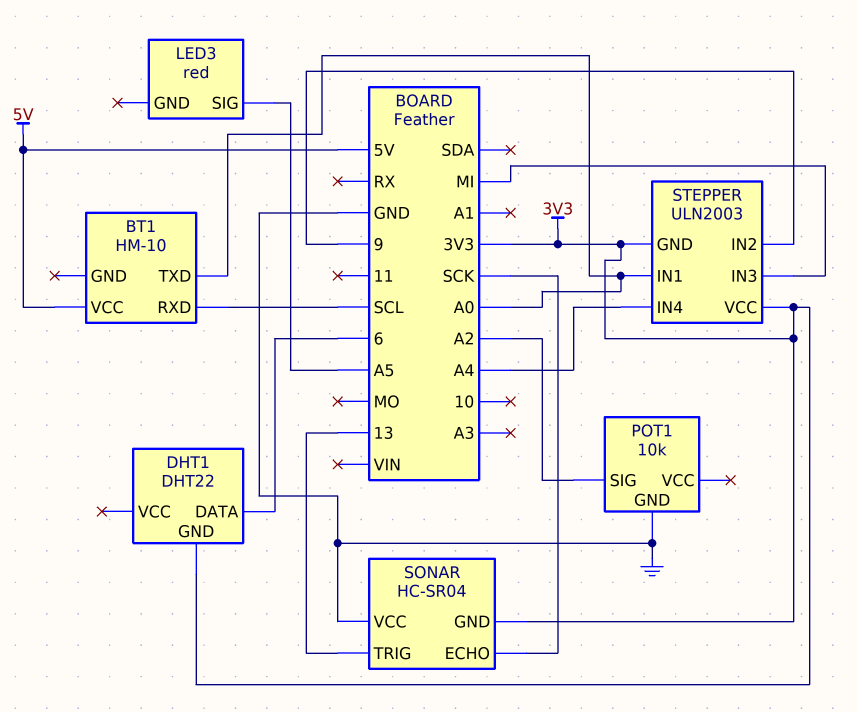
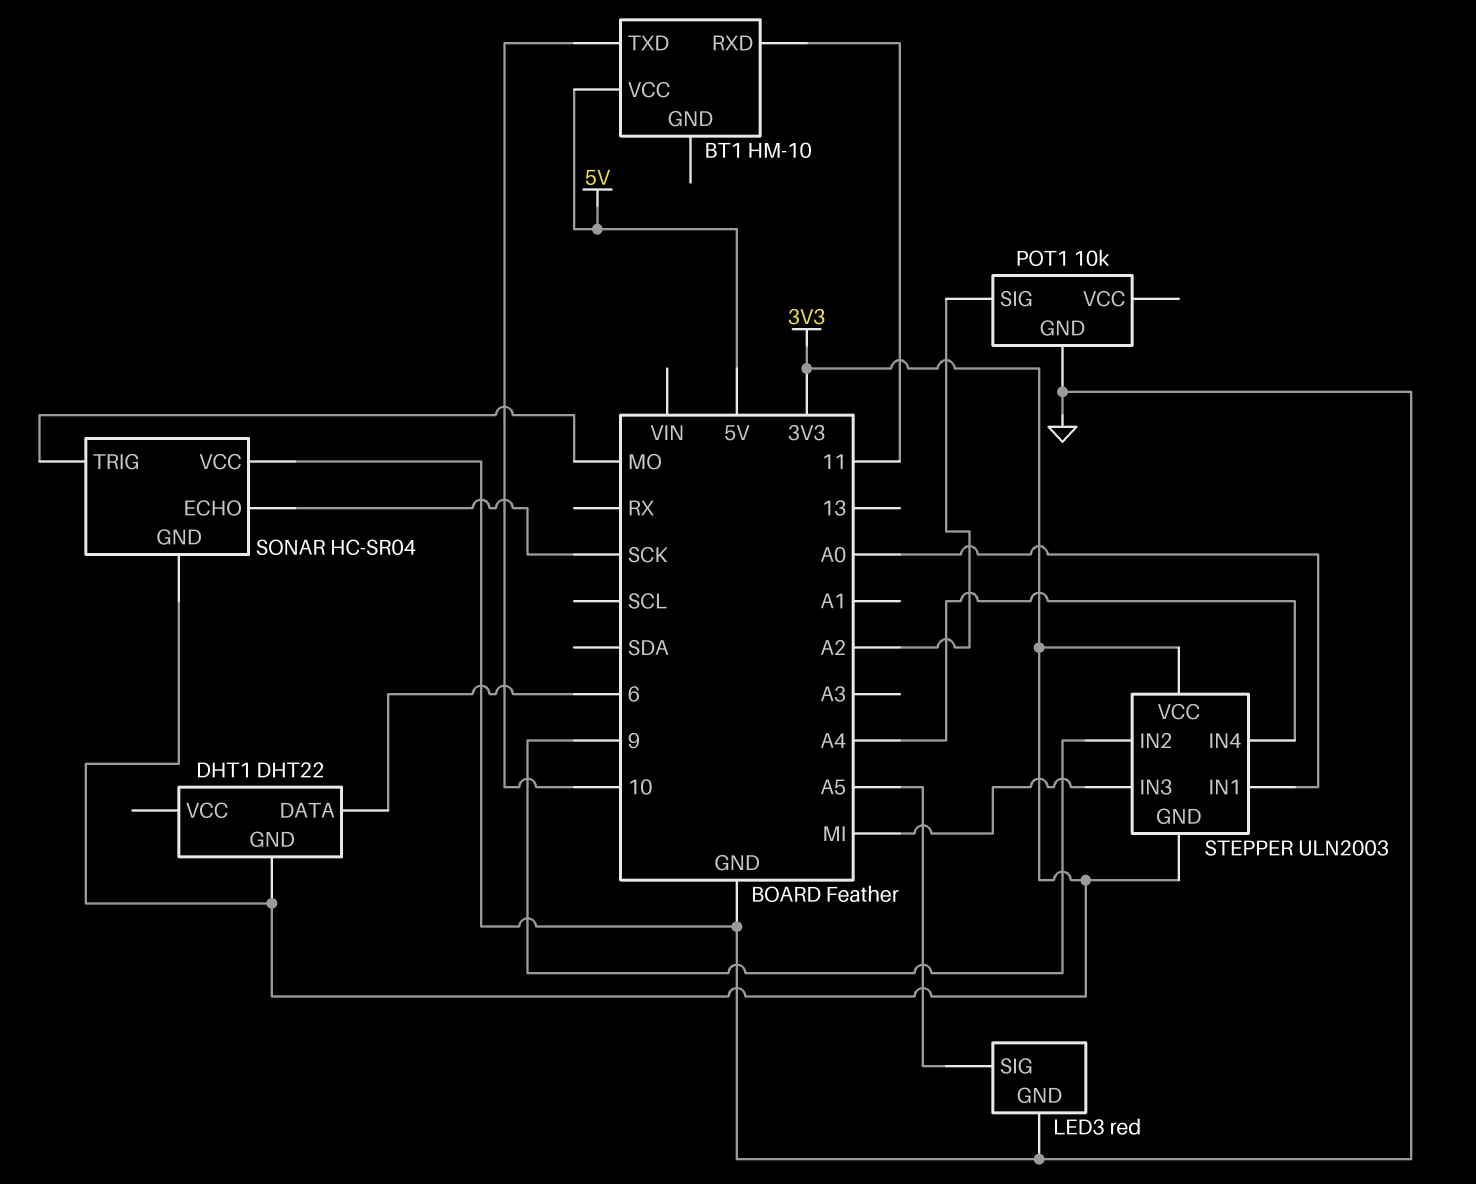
BT1 pin RXD: SCL -> 11
BT1 pin TXD: A0 -> 10
LED3 pin GND: none -> GND
SONAR pin TRIG: 13 -> MO

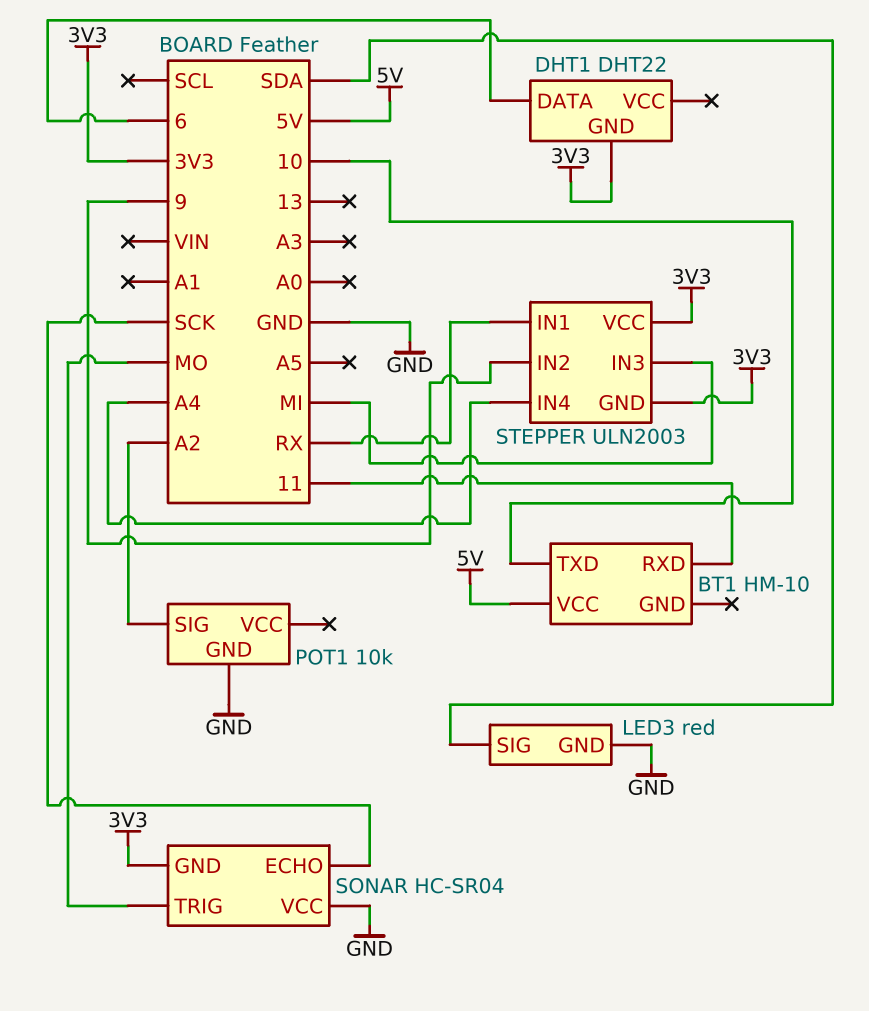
LED3 pin SIG: A5 -> SDA
STEPPER pin IN1: A0 -> RX

